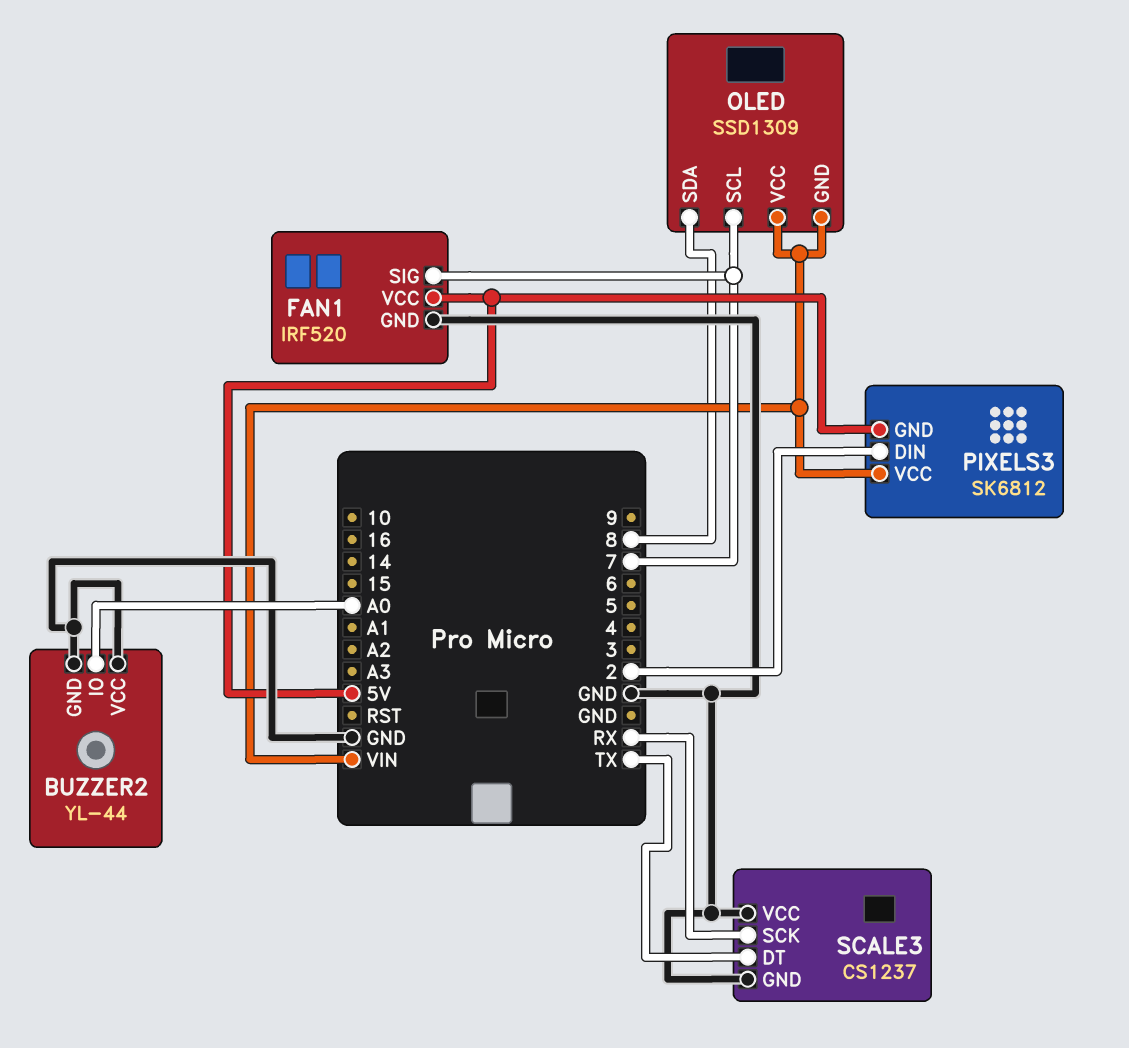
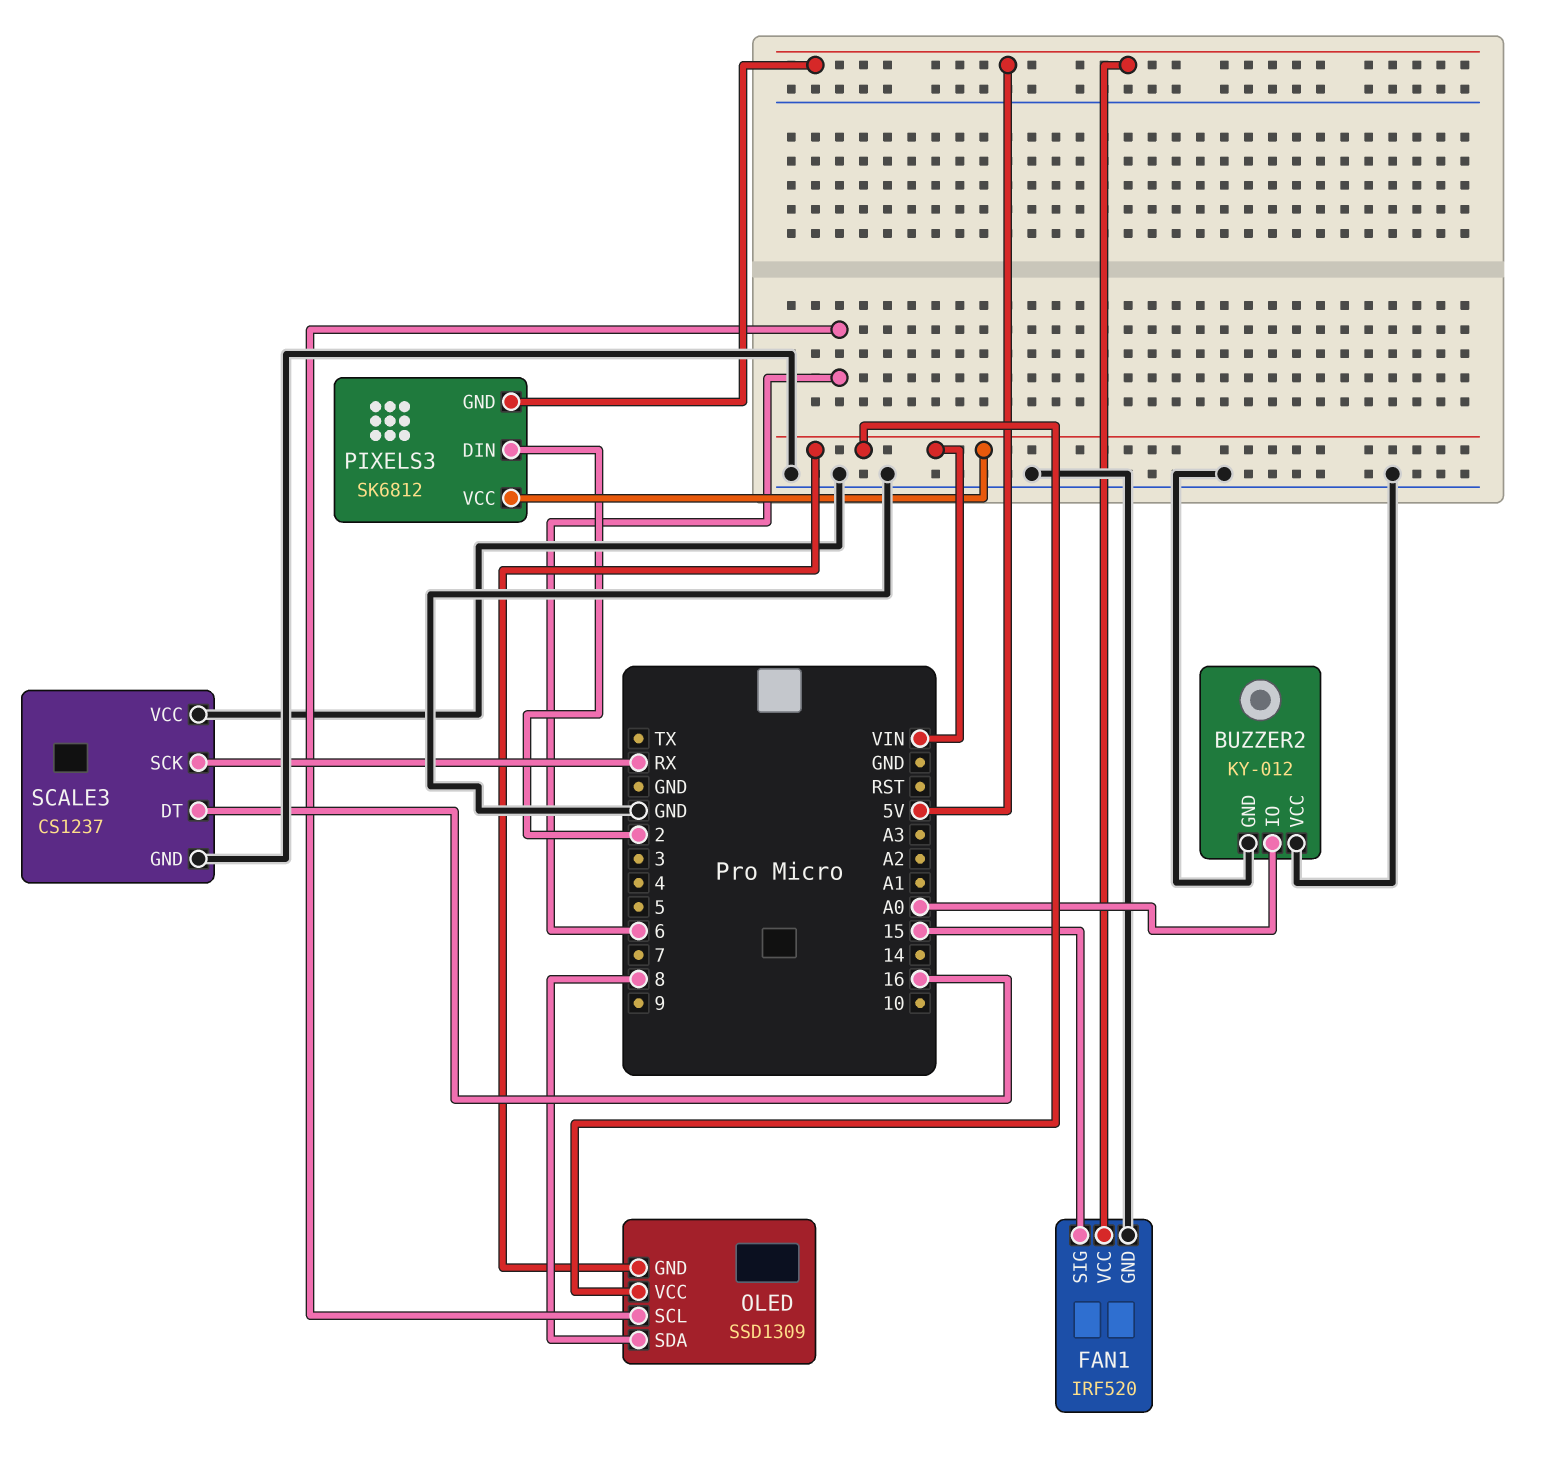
BUZZER2: YL-44 -> KY-012
FAN1 pin SIG: 7 -> 15
OLED pin SCL: 7 -> 6
SCALE3 pin DT: TX -> 16

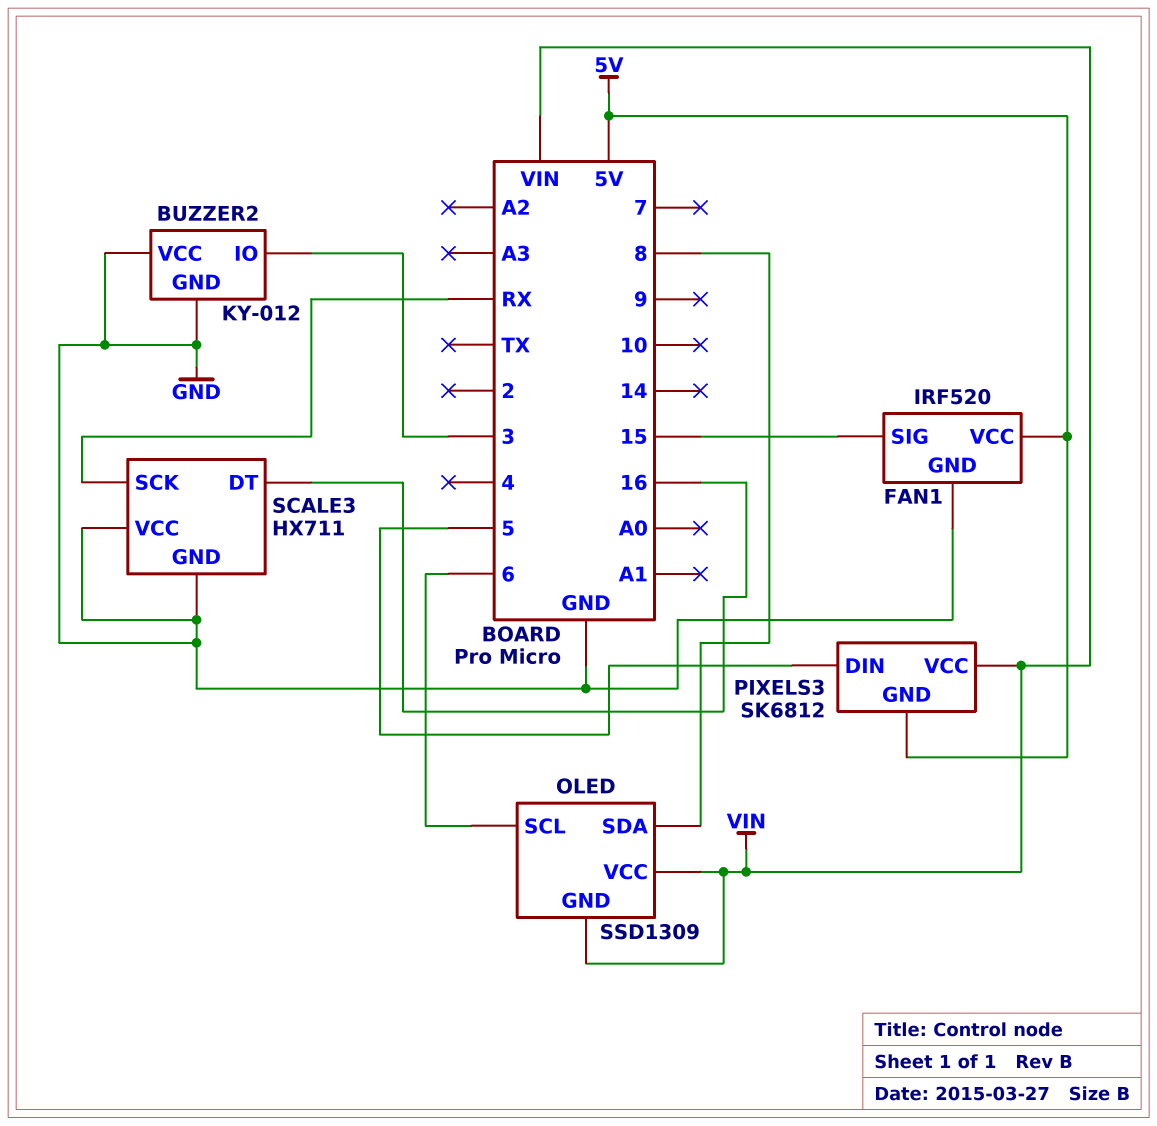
BUZZER2 pin IO: A0 -> 3
PIXELS3 pin DIN: 2 -> 5
SCALE3: CS1237 -> HX711

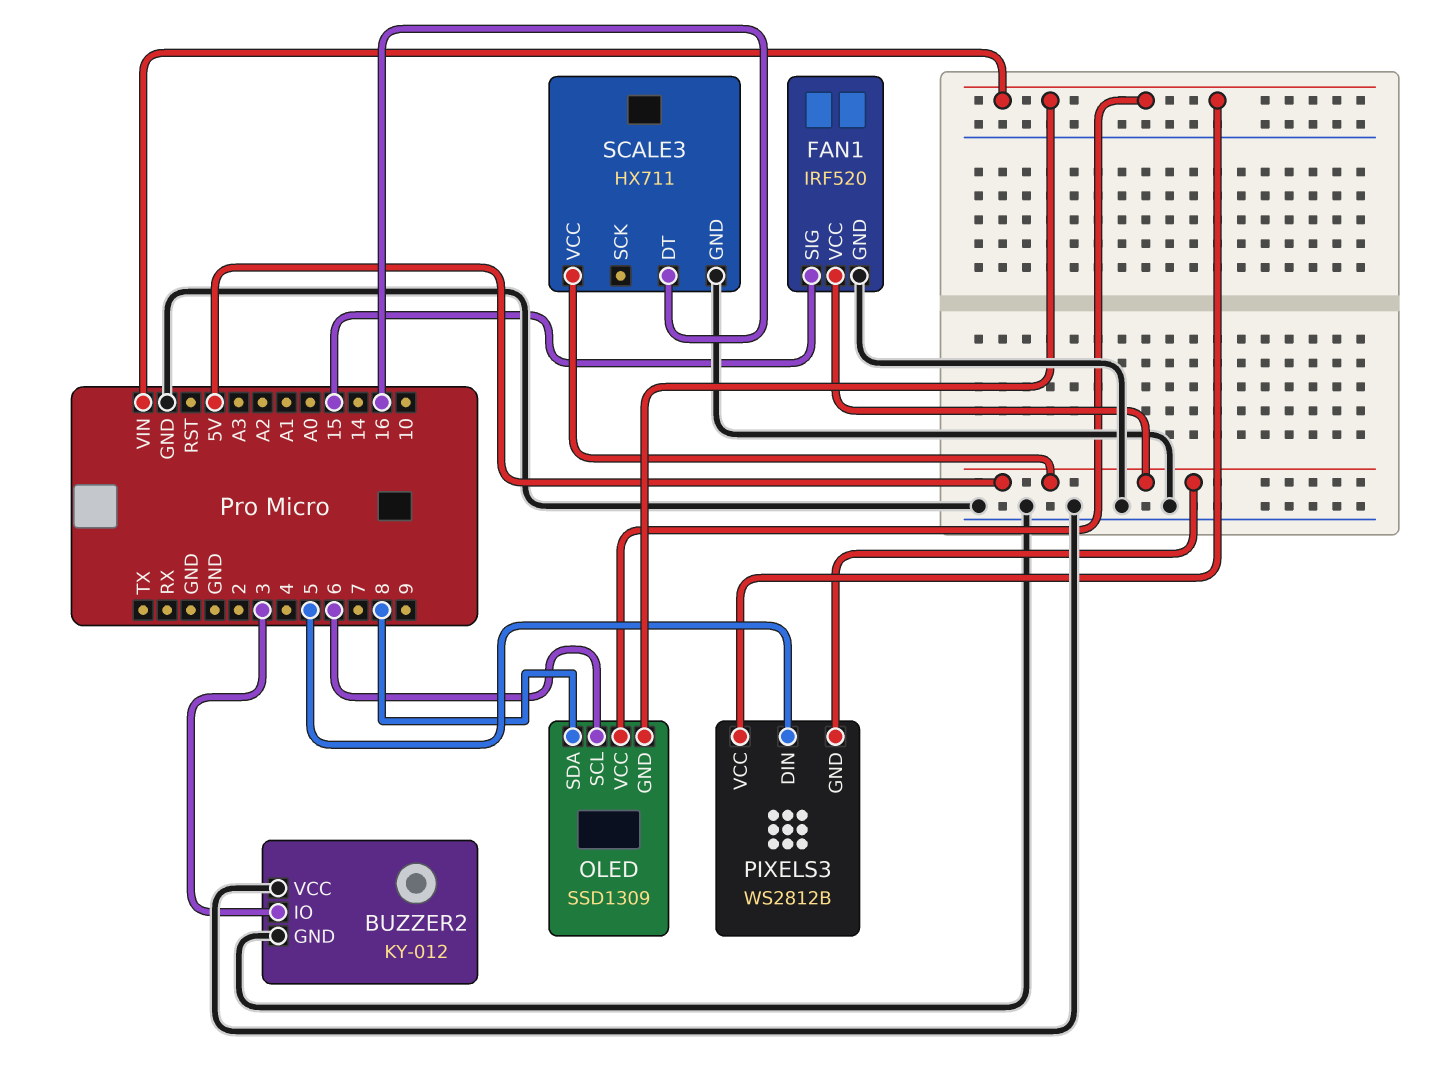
PIXELS3: SK6812 -> WS2812B
SCALE3 pin SCK: RX -> none
SCALE3 pin VCC: GND -> 5V

